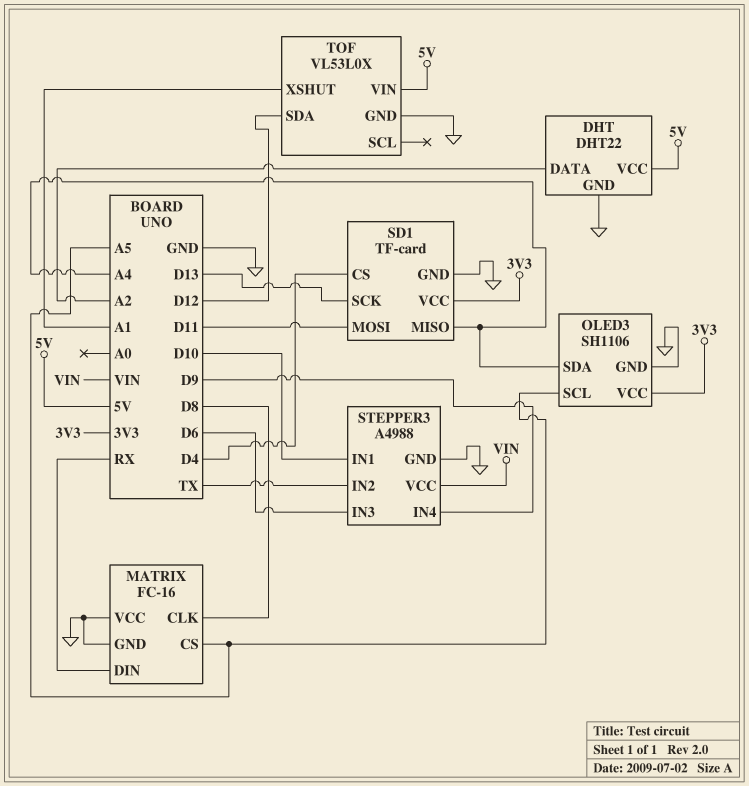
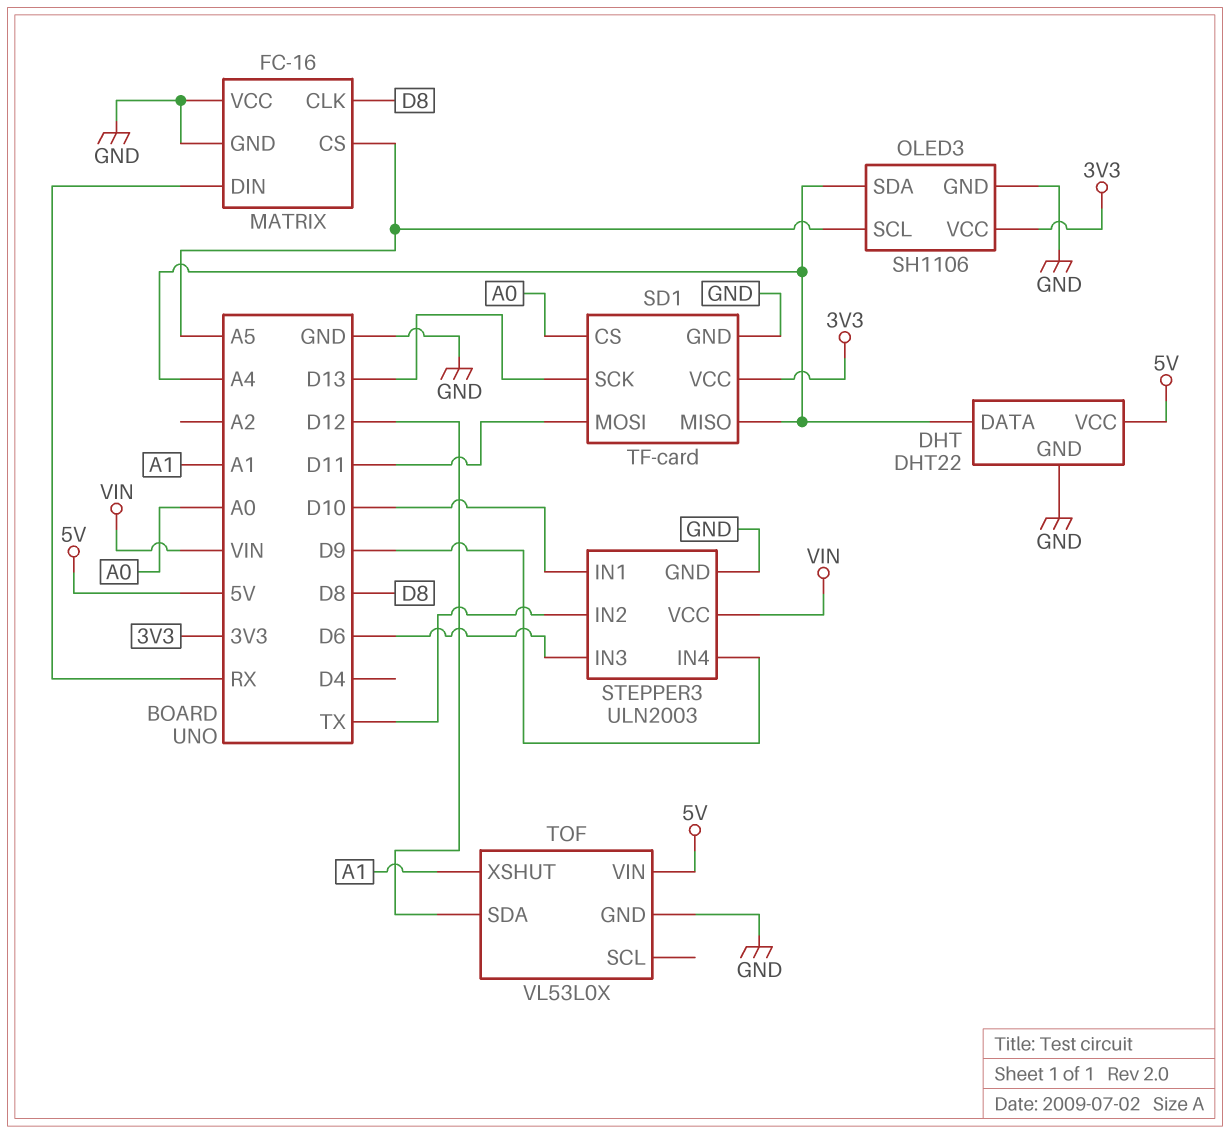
DHT pin DATA: A2 -> A4
SD1 pin CS: D4 -> A0
STEPPER3: A4988 -> ULN2003

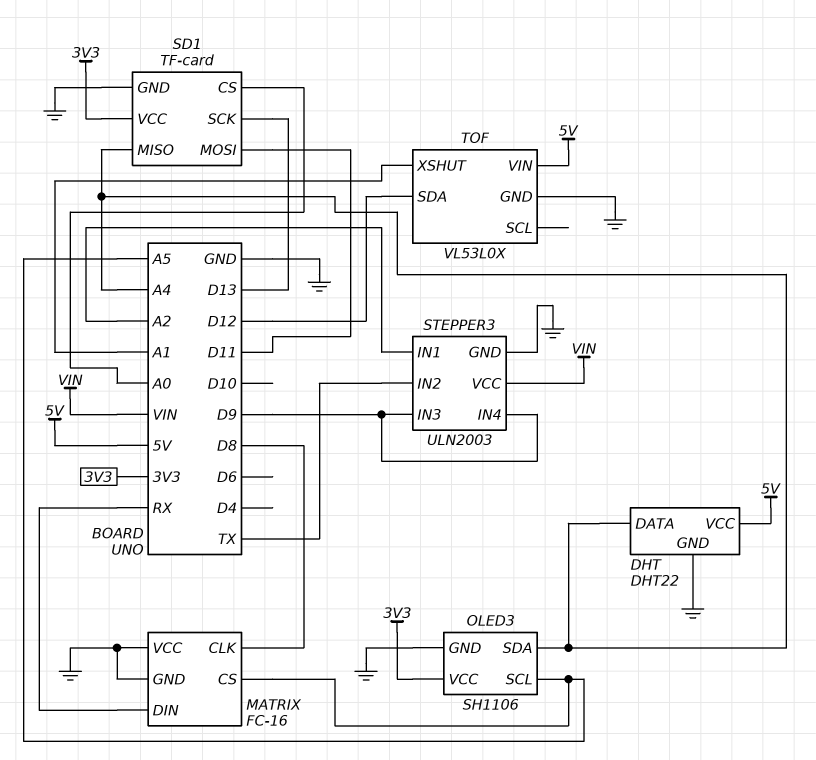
STEPPER3 pin IN1: D10 -> A2
STEPPER3 pin IN3: D6 -> D9

